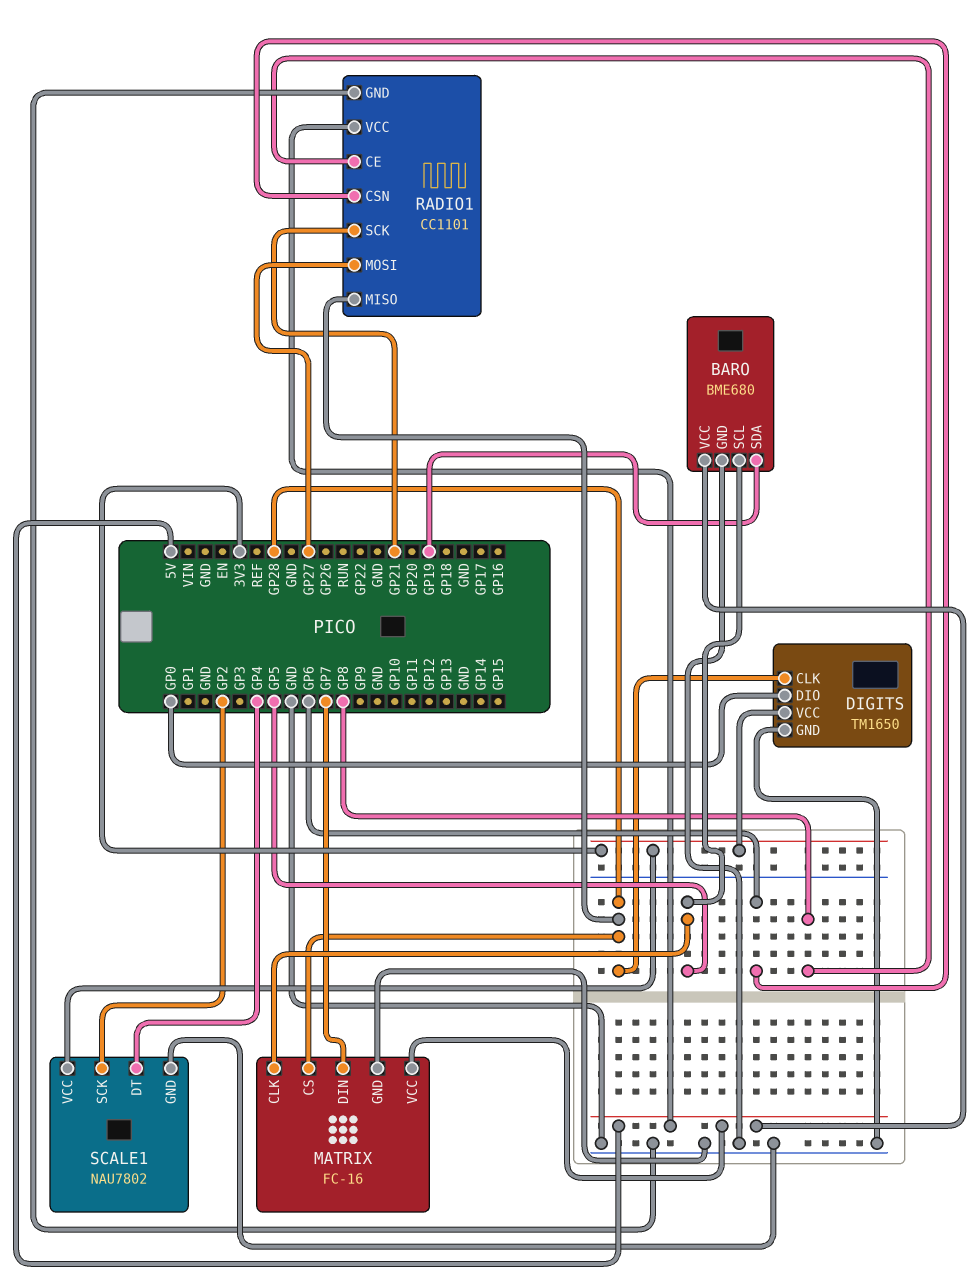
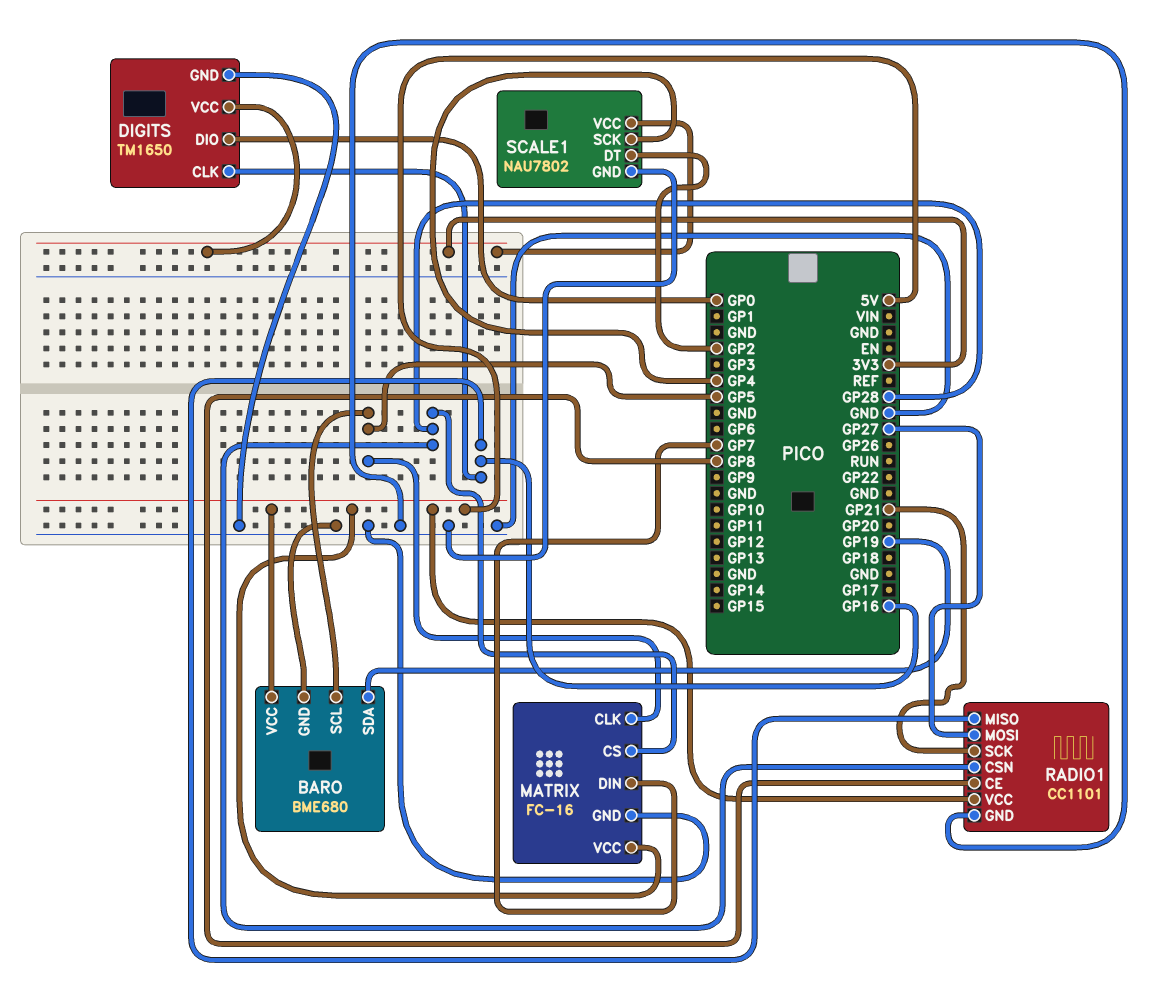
DIGITS pin CLK: GP28 -> GP16
RADIO1 pin CSN: GP6 -> GP28
RADIO1 pin MISO: GP28 -> GP16
SCALE1 pin DT: GP4 -> GP2
SCALE1 pin SCK: GP2 -> GP4

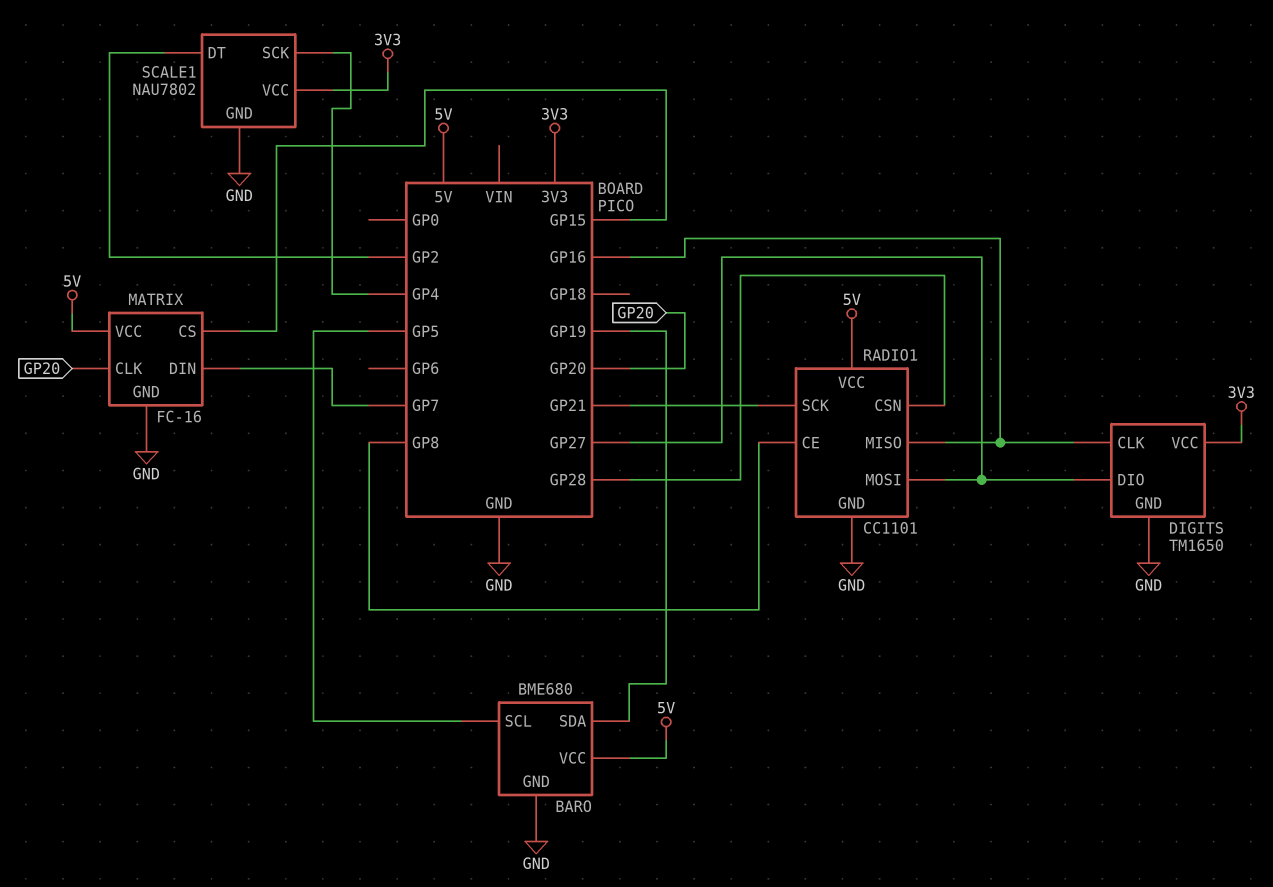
DIGITS pin DIO: GP0 -> GP27
MATRIX pin CLK: GP5 -> GP20
MATRIX pin CS: GP28 -> GP15

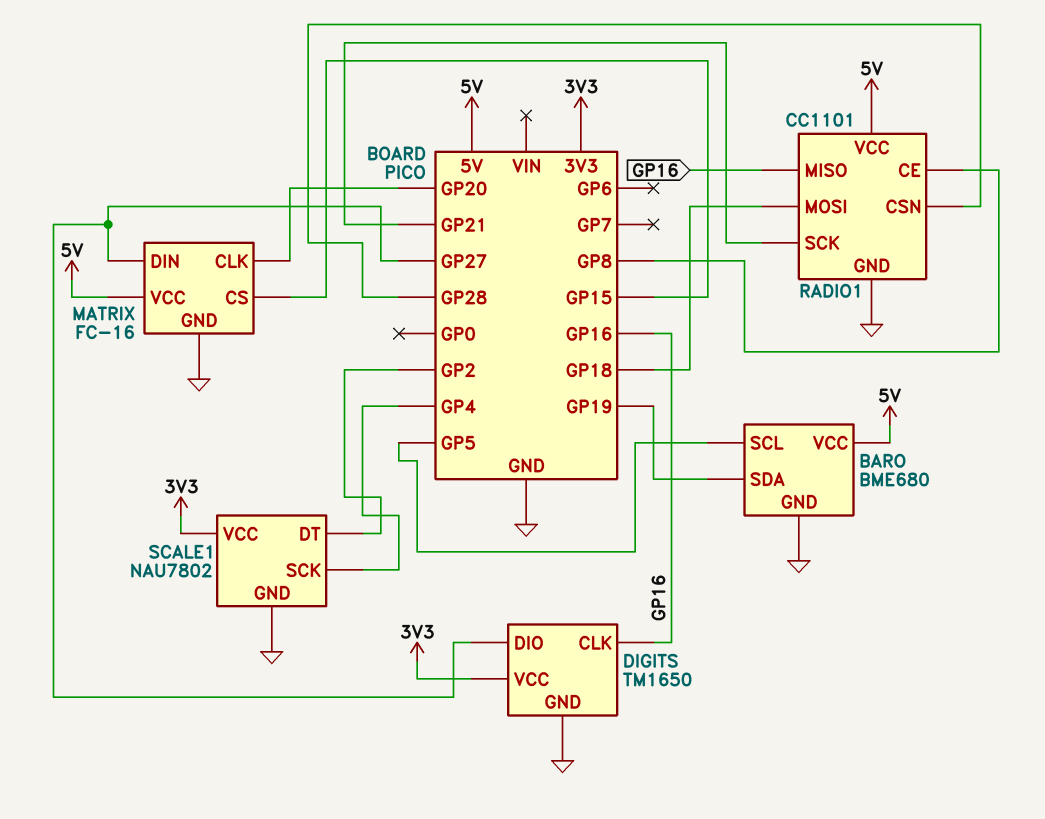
MATRIX pin DIN: GP7 -> GP27
RADIO1 pin MOSI: GP27 -> GP18

